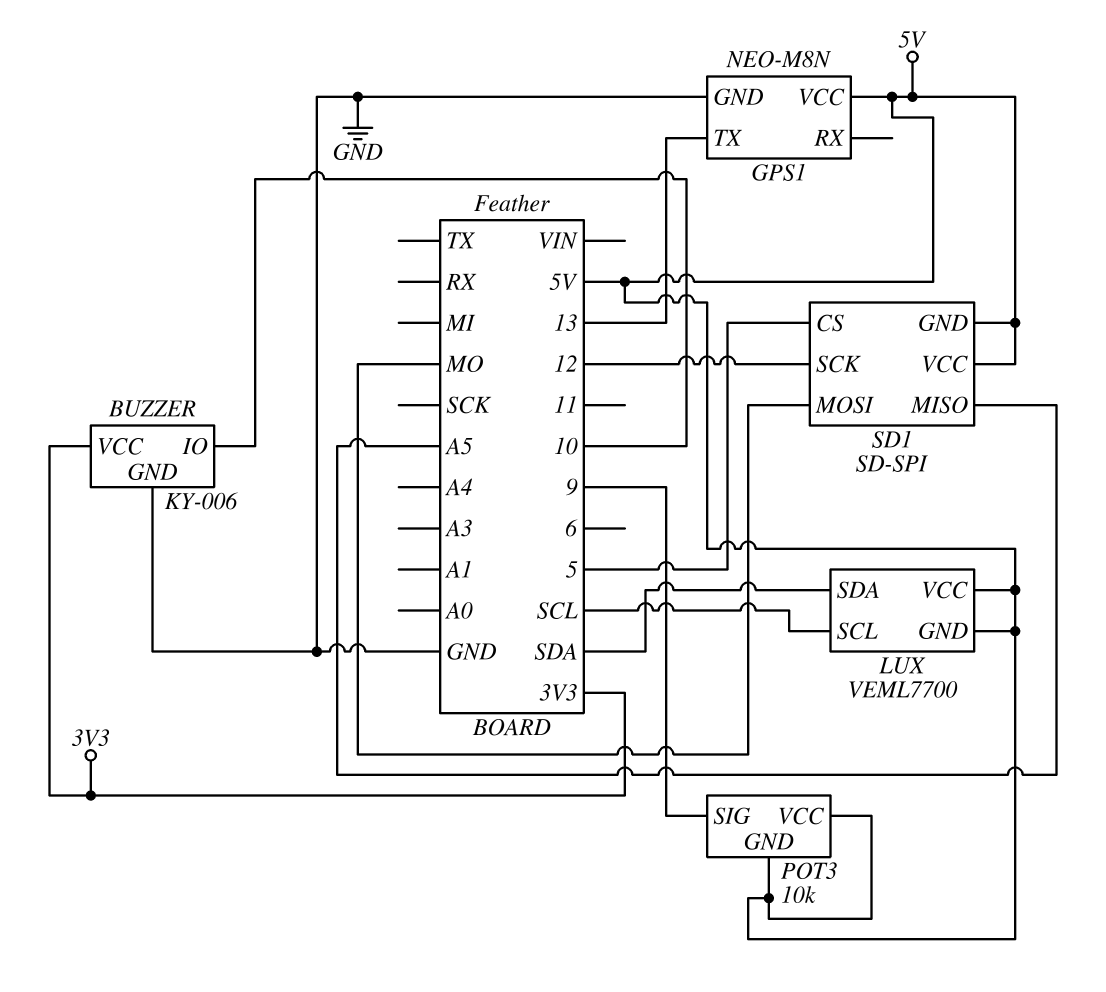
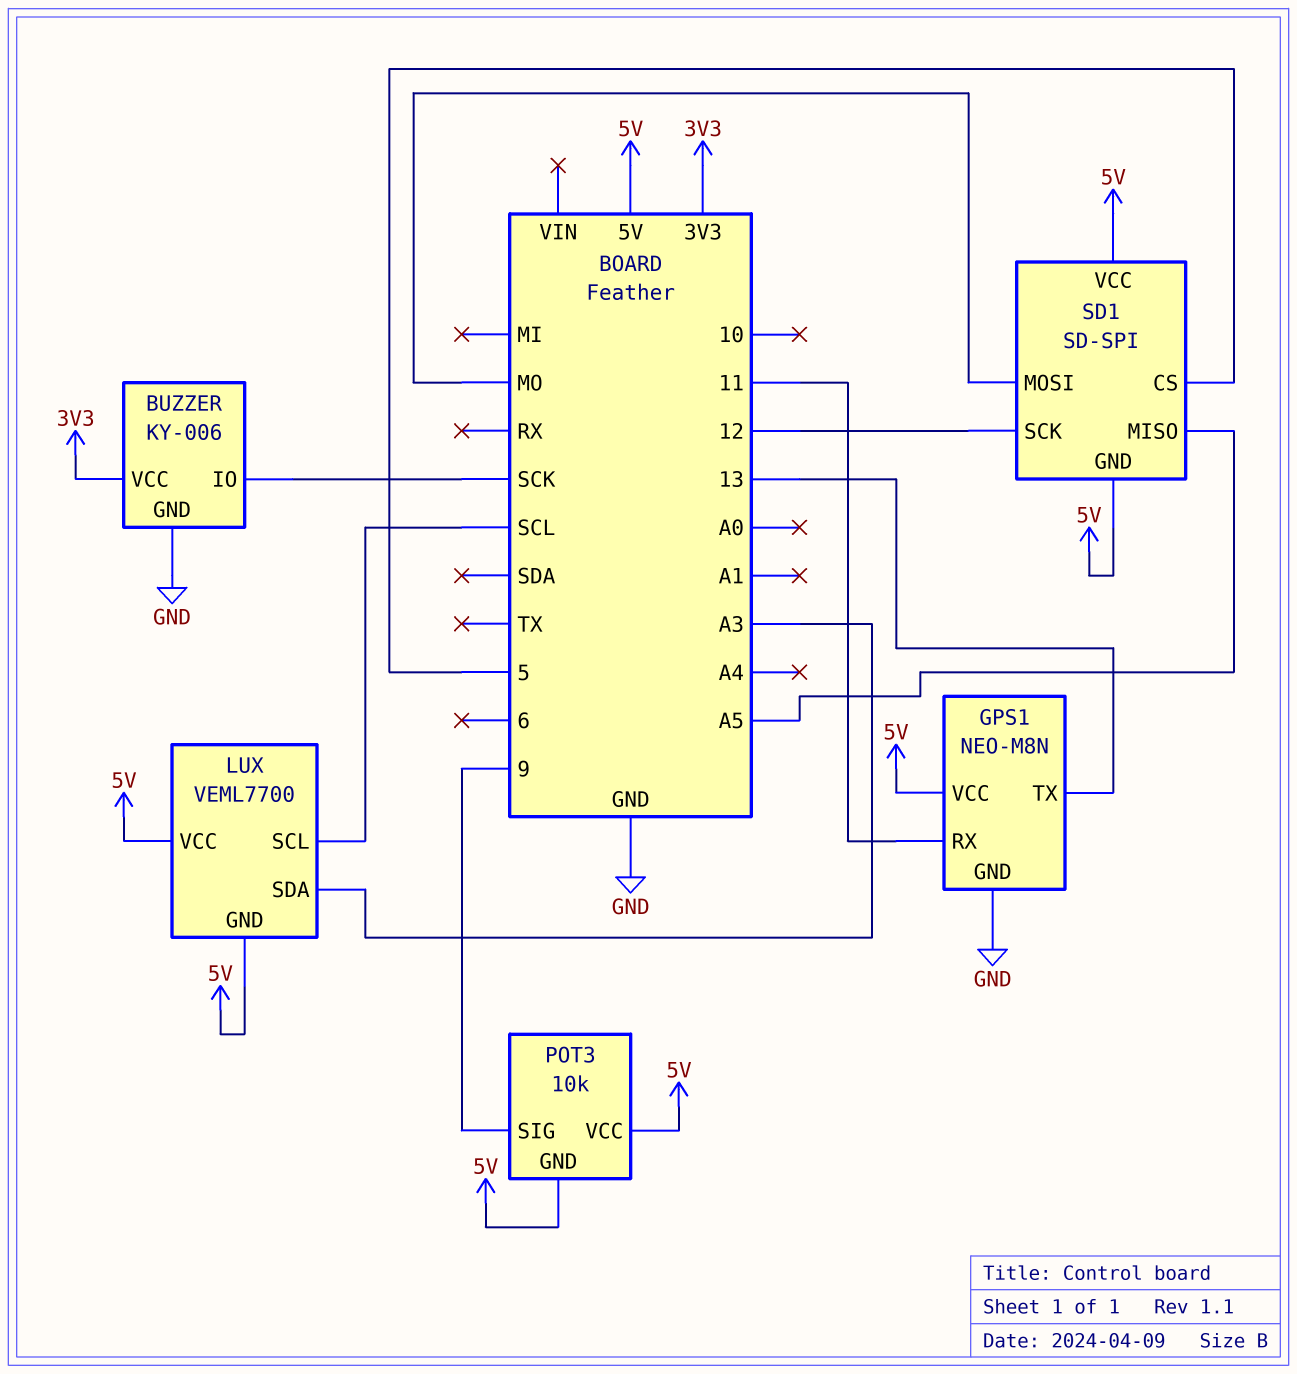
BUZZER pin IO: 10 -> SCK
GPS1 pin RX: none -> 11
LUX pin SDA: SDA -> A3

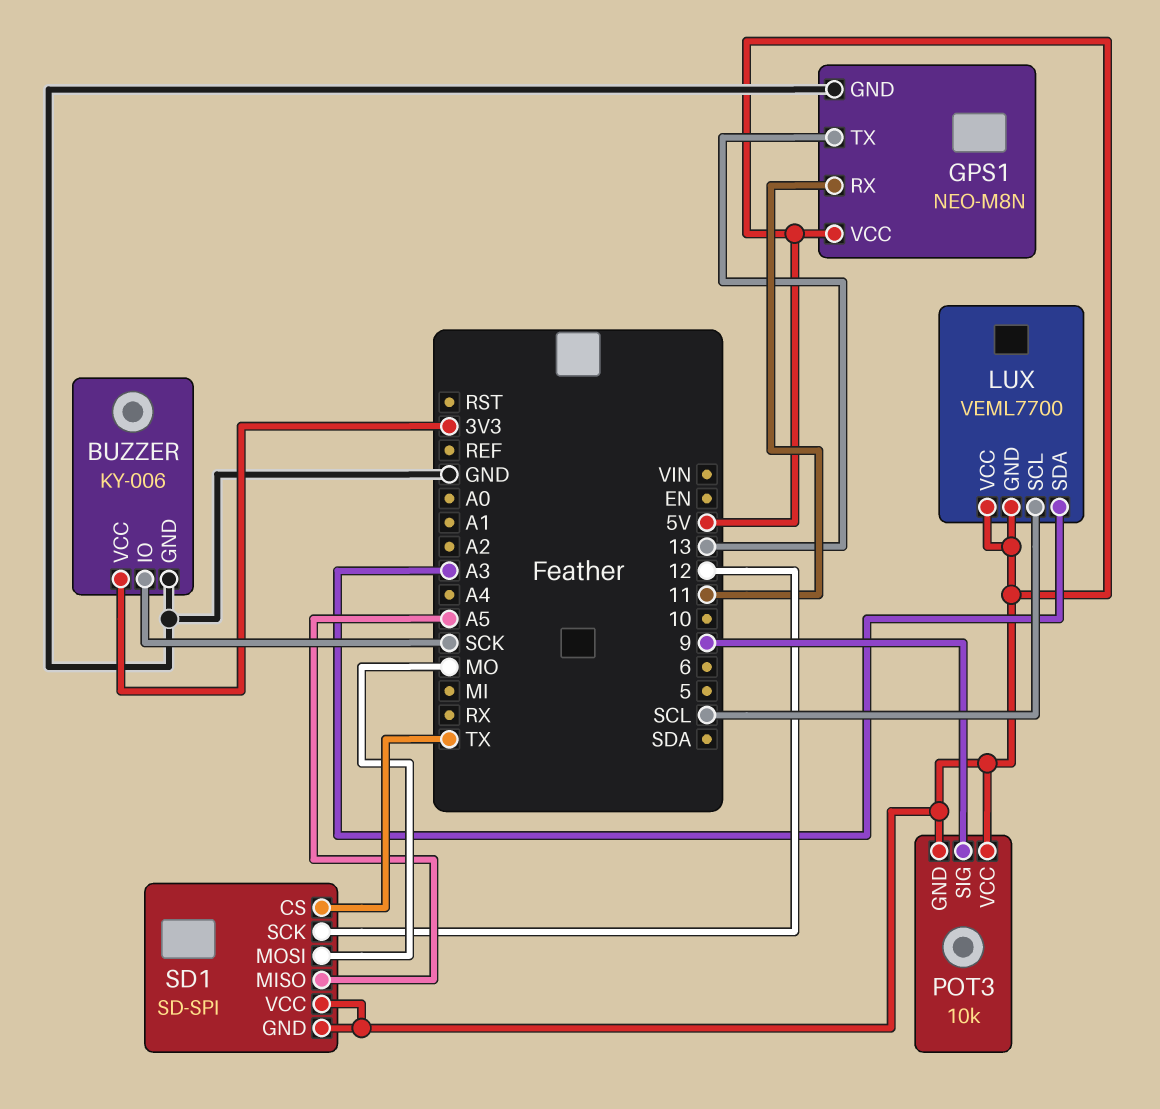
SD1 pin CS: 5 -> TX

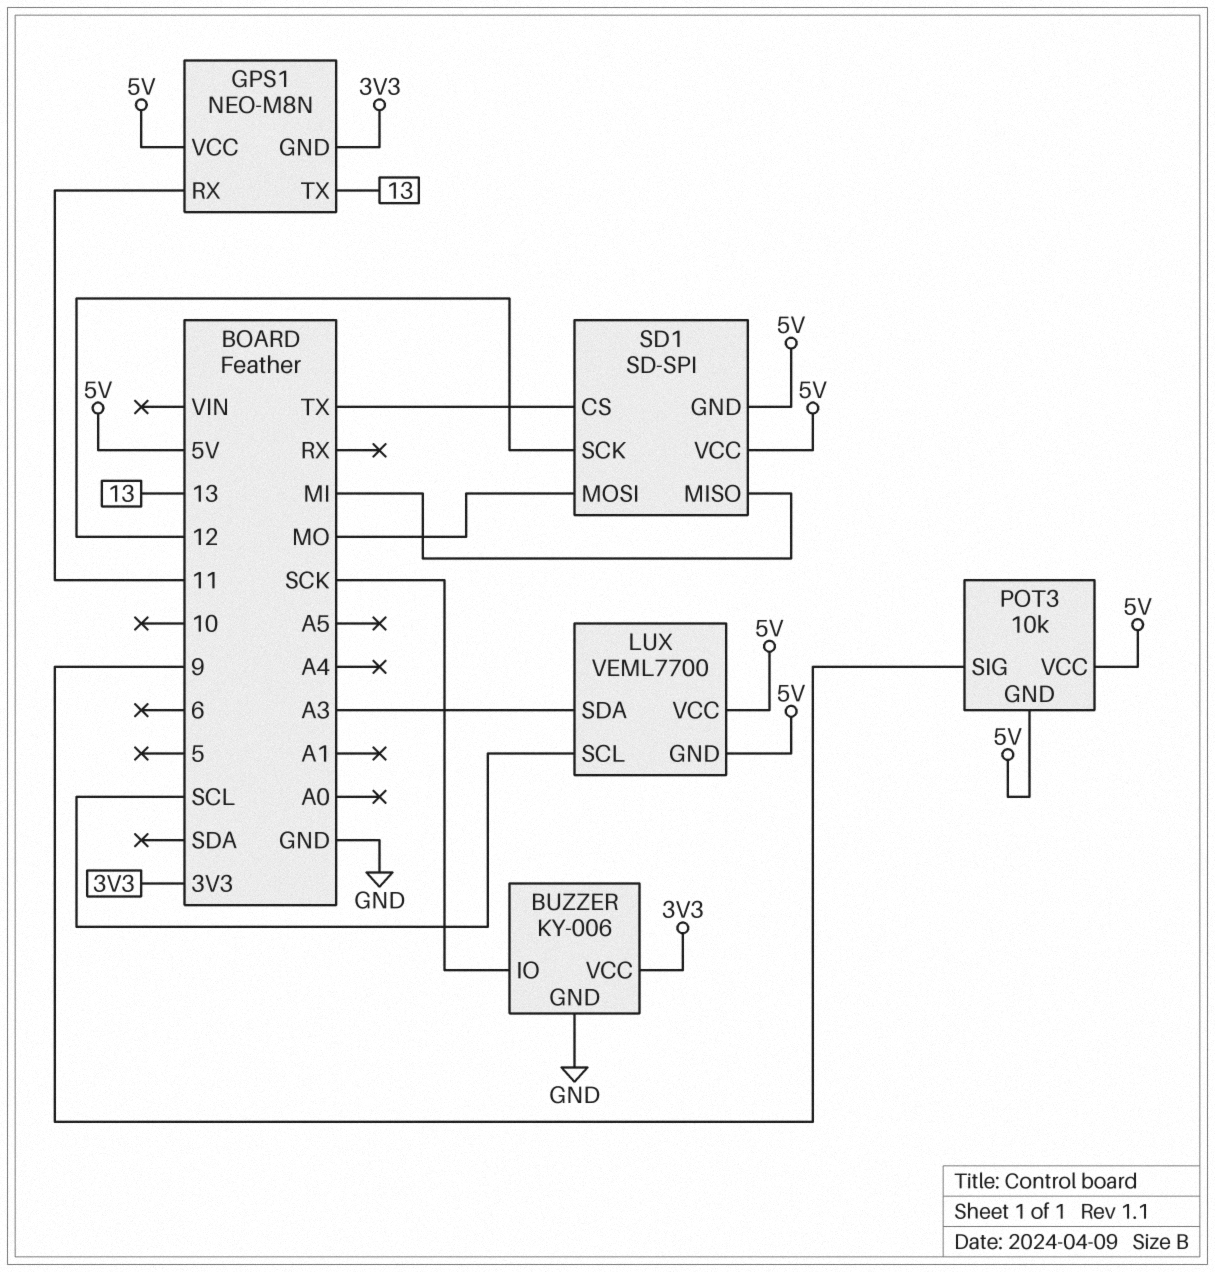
GPS1 pin GND: GND -> 3V3
SD1 pin MISO: A5 -> MI

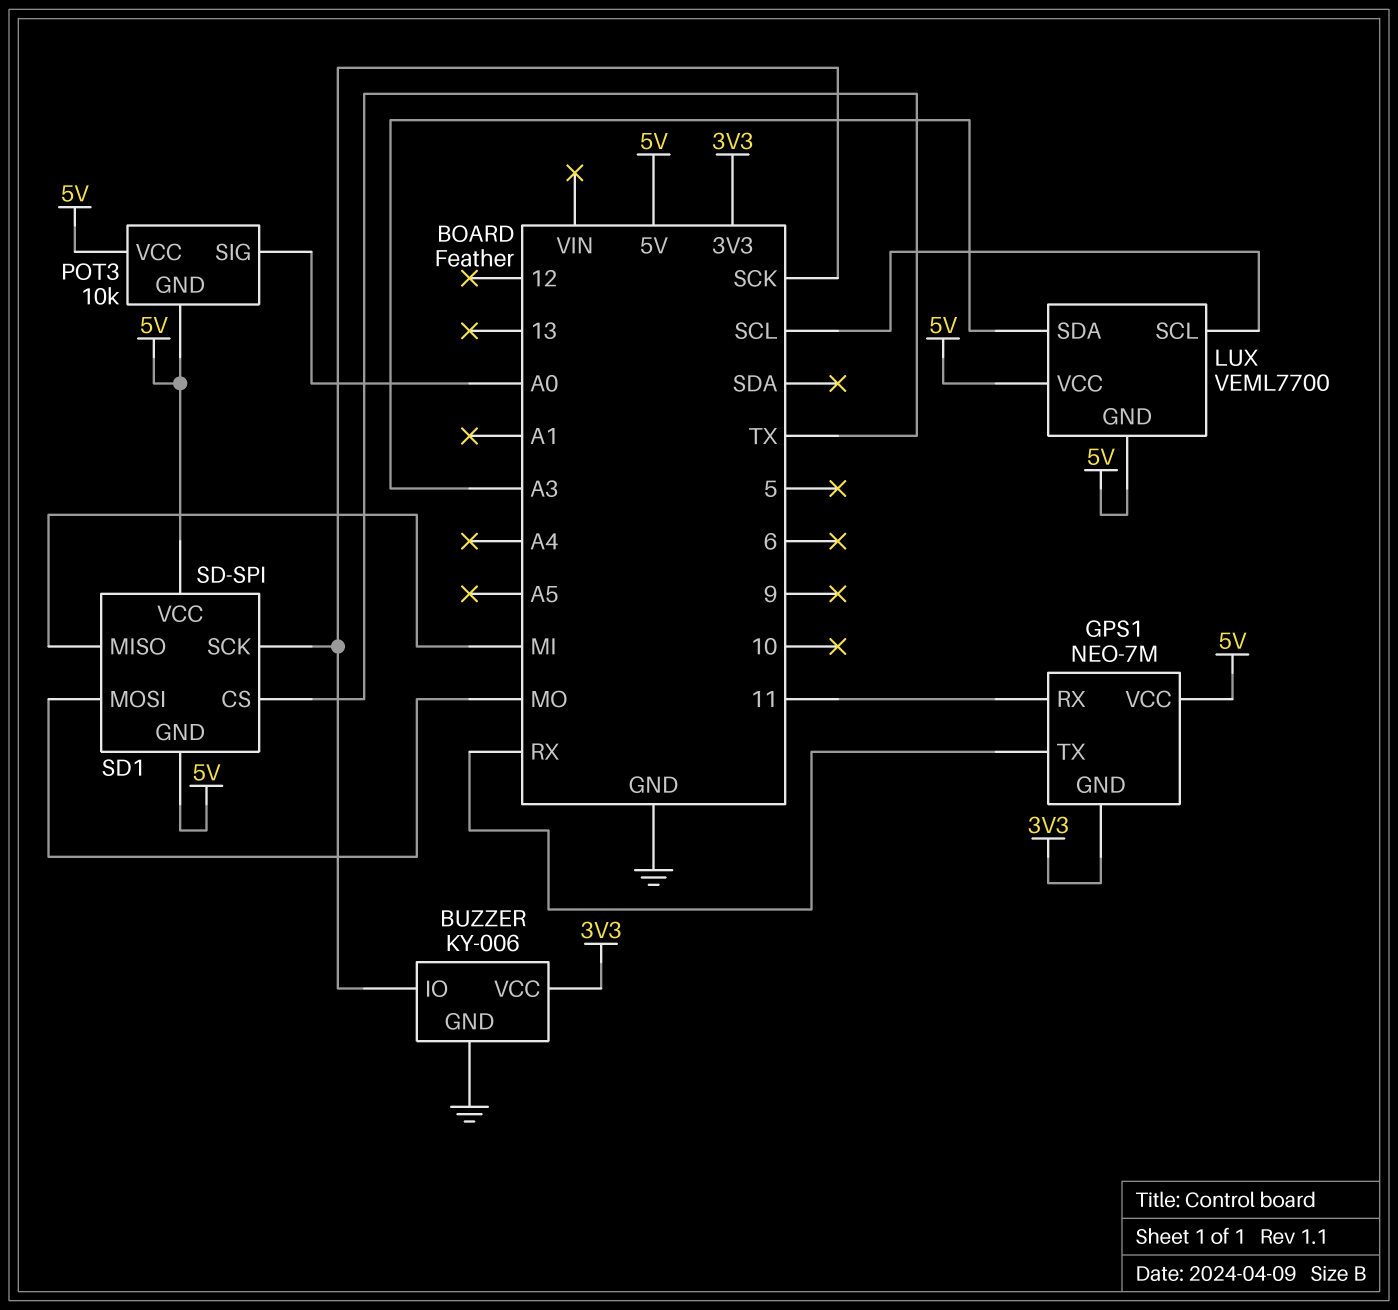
GPS1: NEO-M8N -> NEO-7M
GPS1 pin TX: 13 -> RX
POT3 pin SIG: 9 -> A0
SD1 pin SCK: 12 -> SCK

